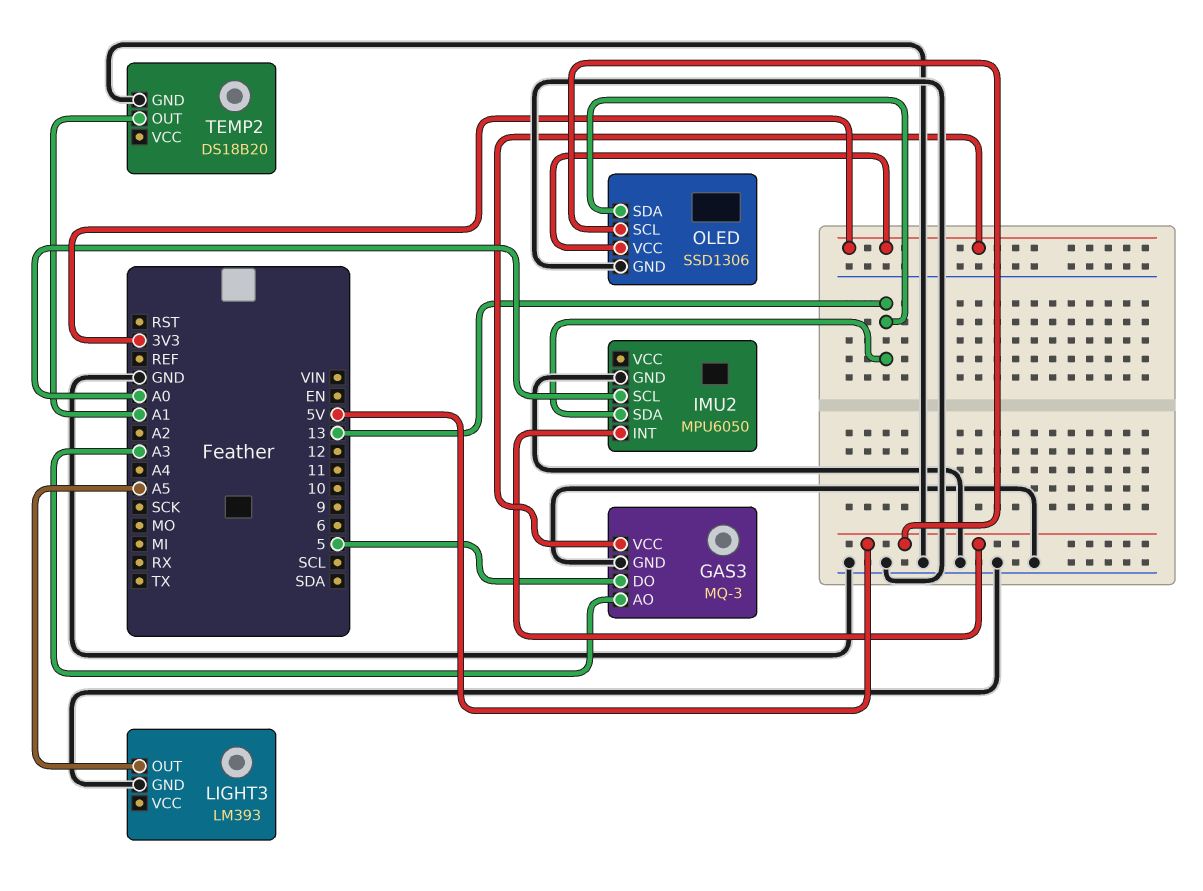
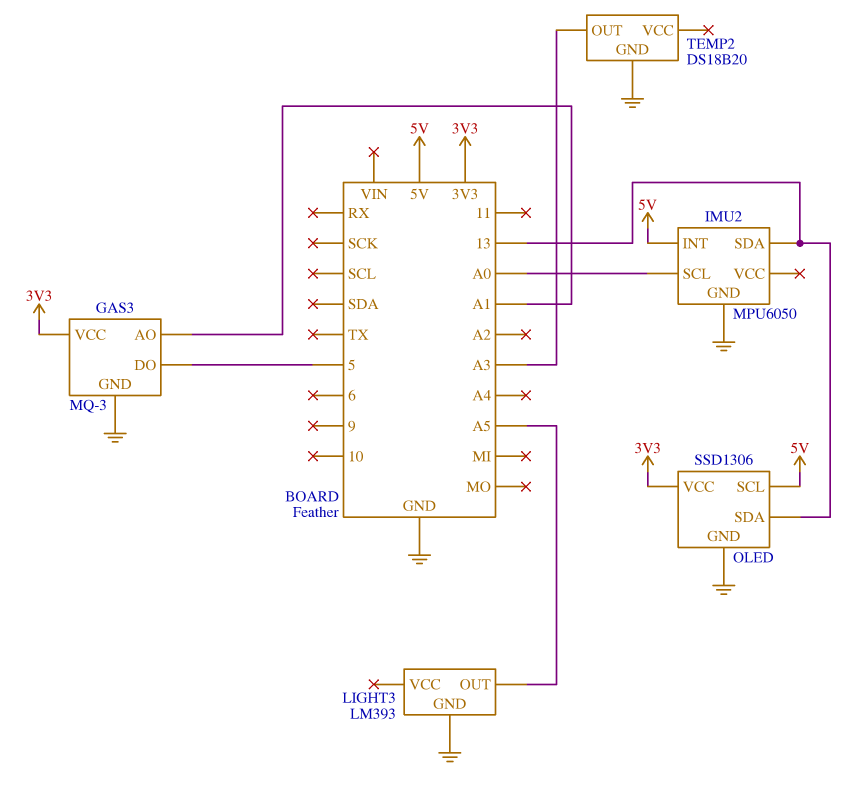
GAS3 pin AO: A3 -> A1
TEMP2 pin OUT: A1 -> A3

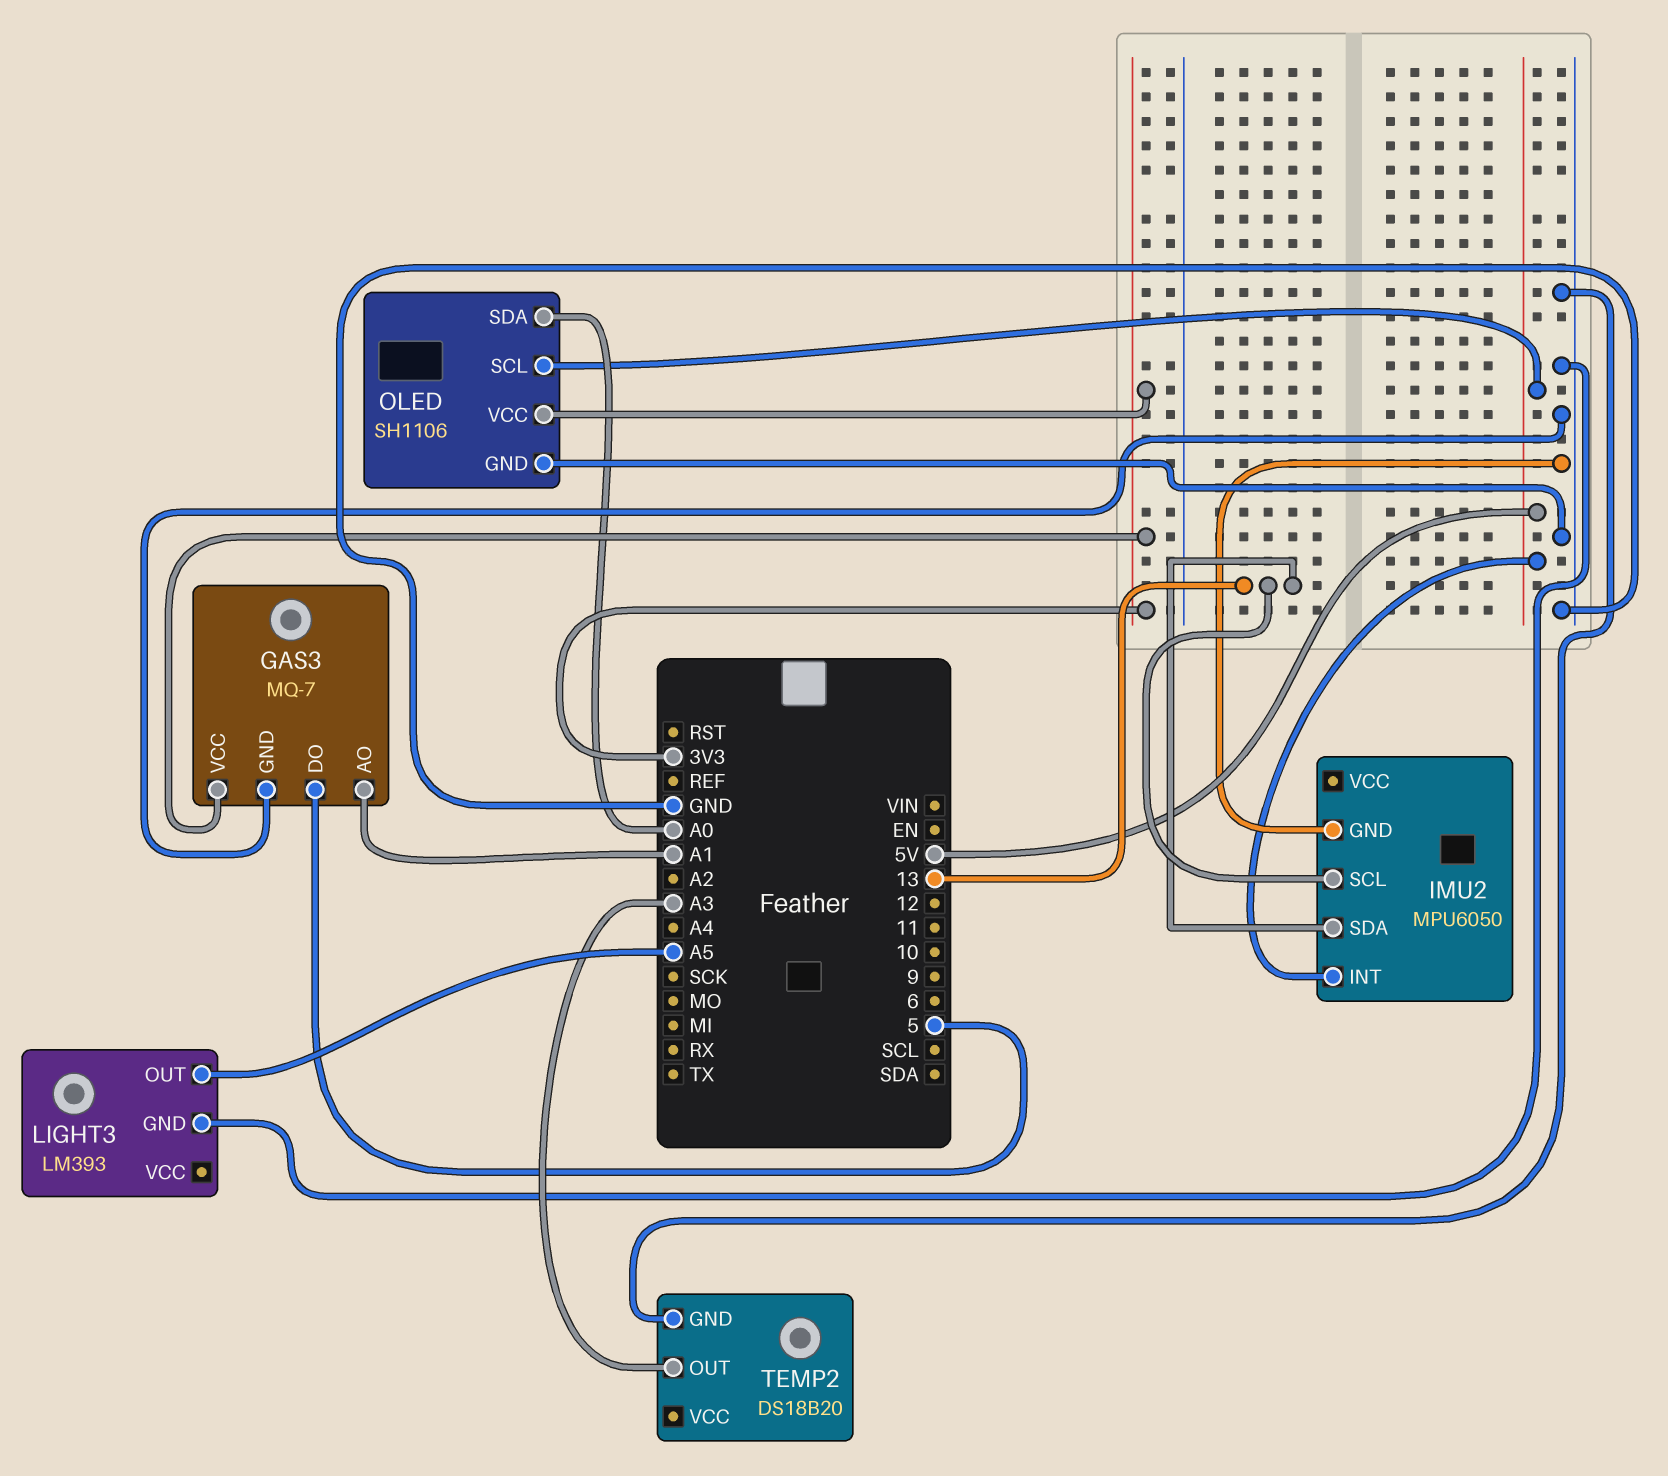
GAS3: MQ-3 -> MQ-7
IMU2 pin SCL: A0 -> 13
OLED: SSD1306 -> SH1106
OLED pin SDA: 13 -> A0

